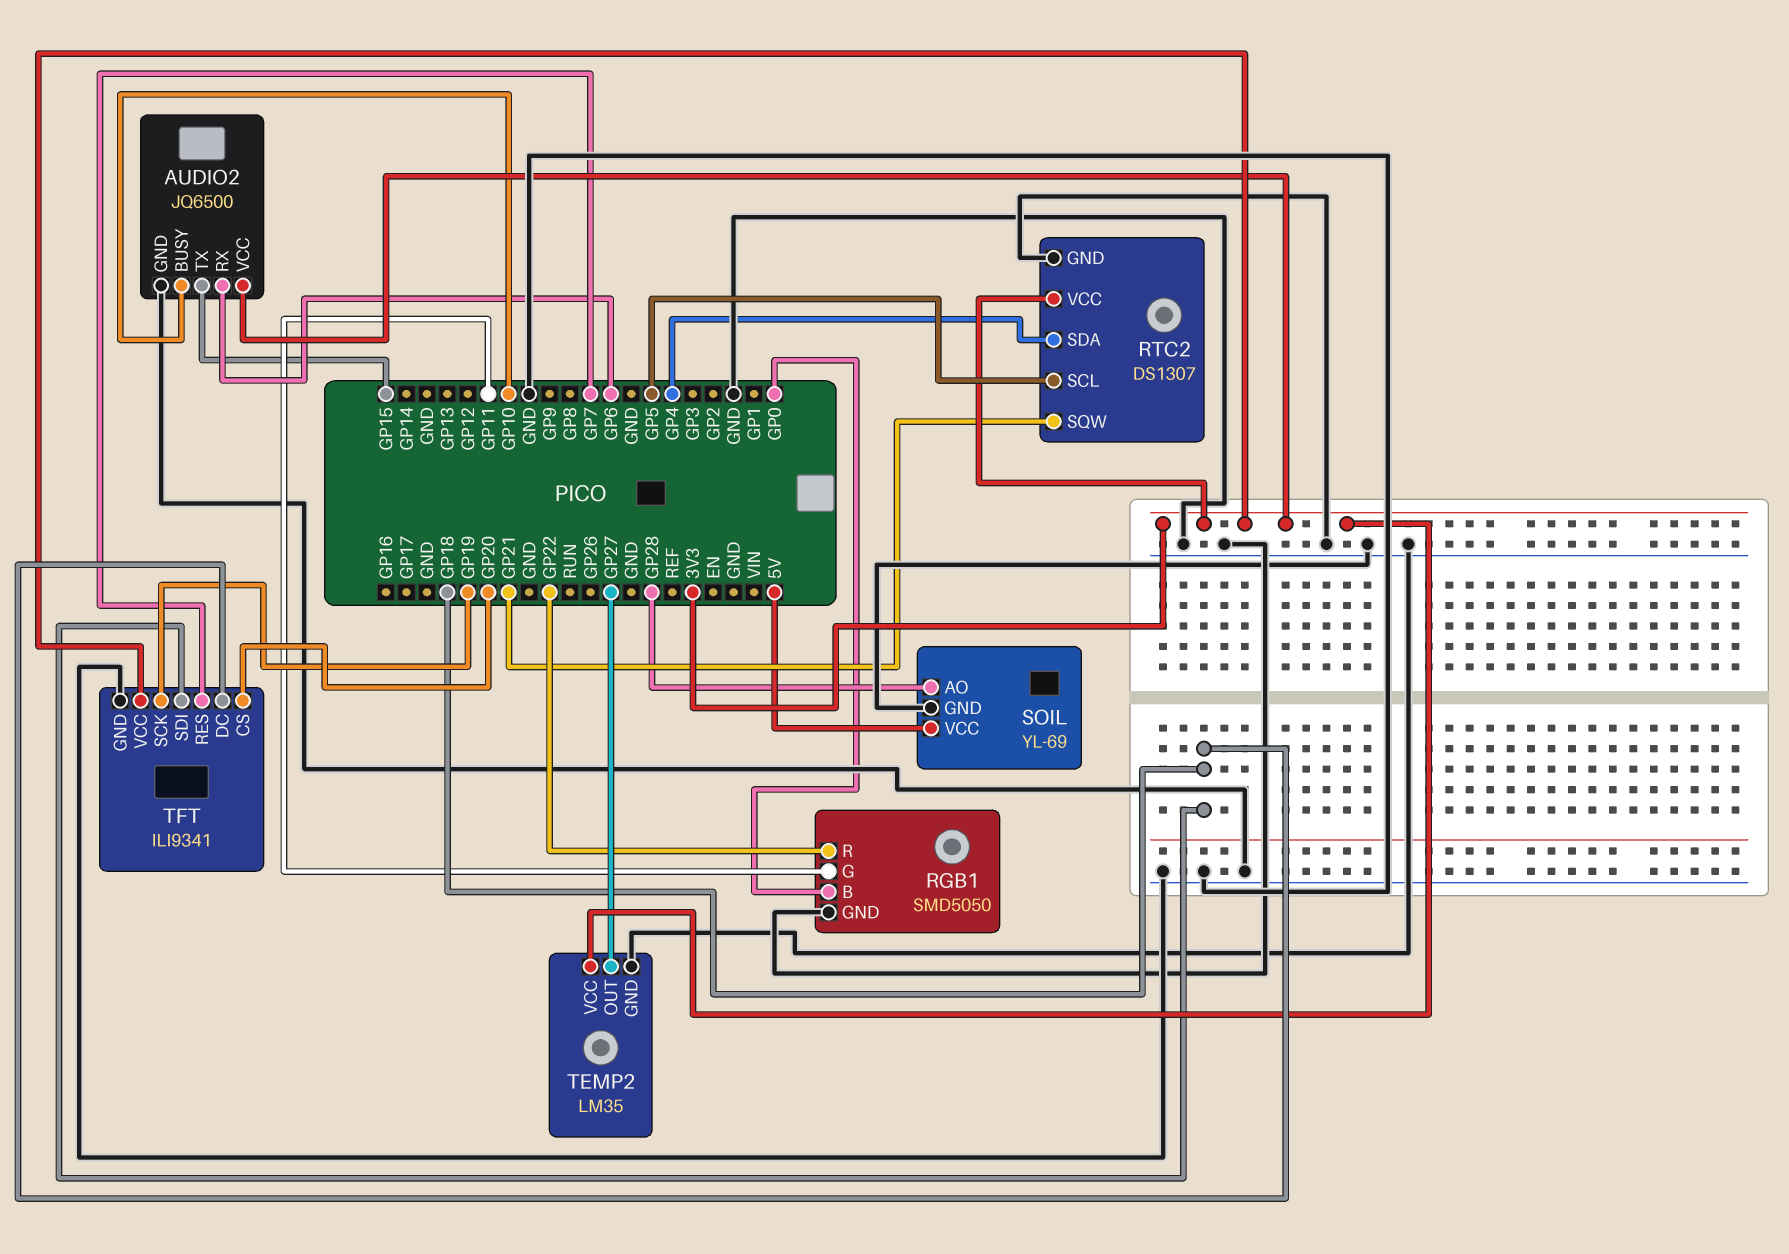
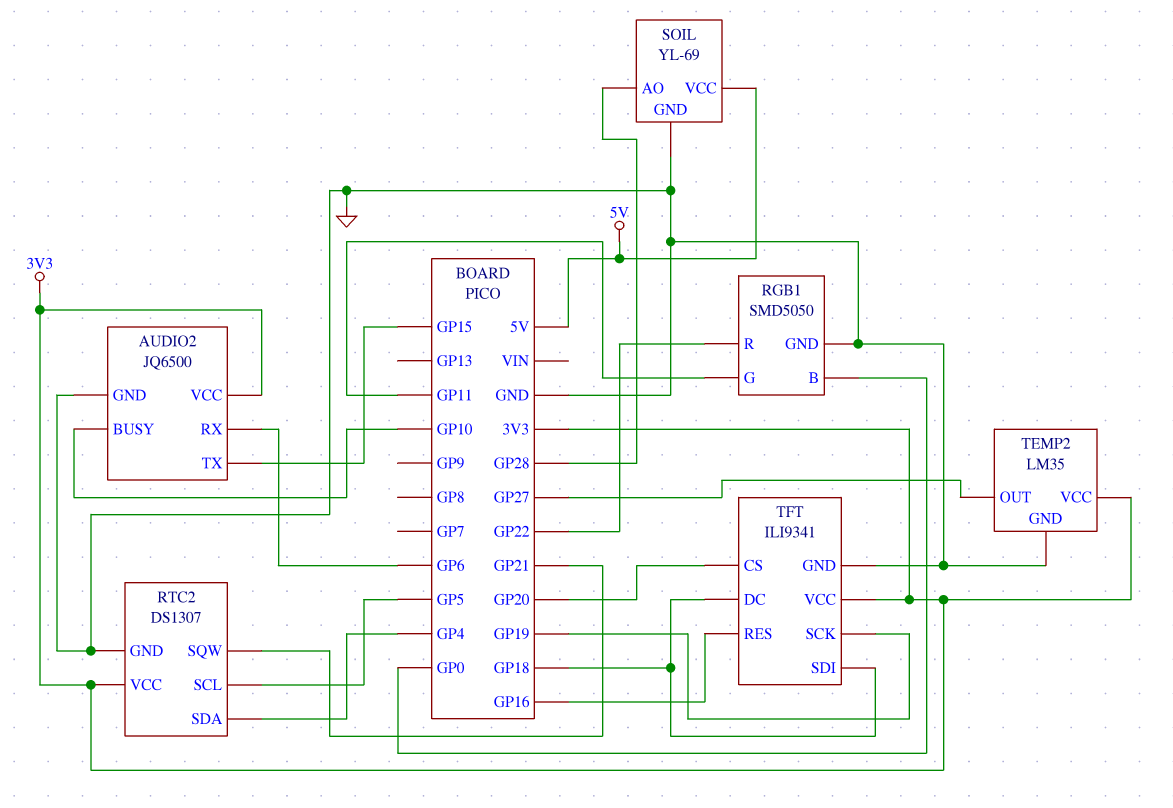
TFT pin RES: GP7 -> GP16

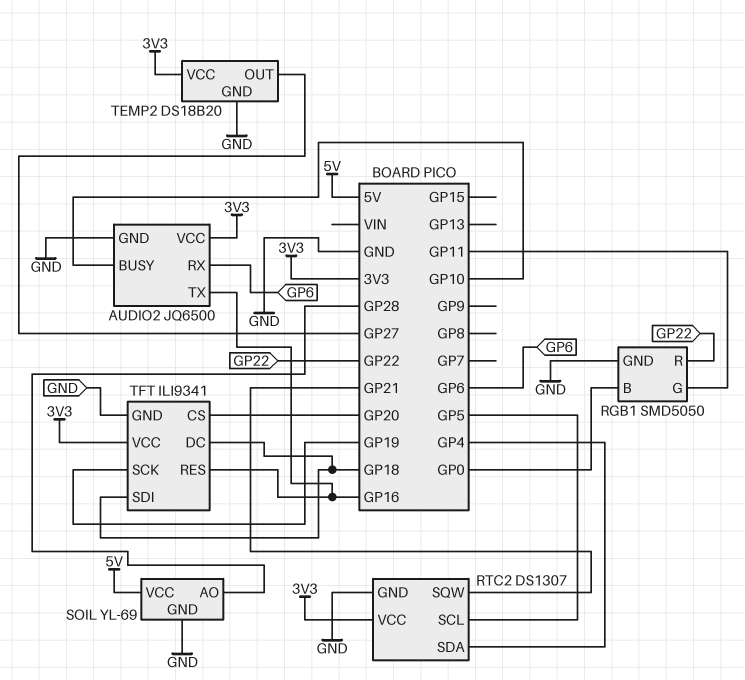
AUDIO2 pin TX: GP15 -> GP16
TEMP2: LM35 -> DS18B20

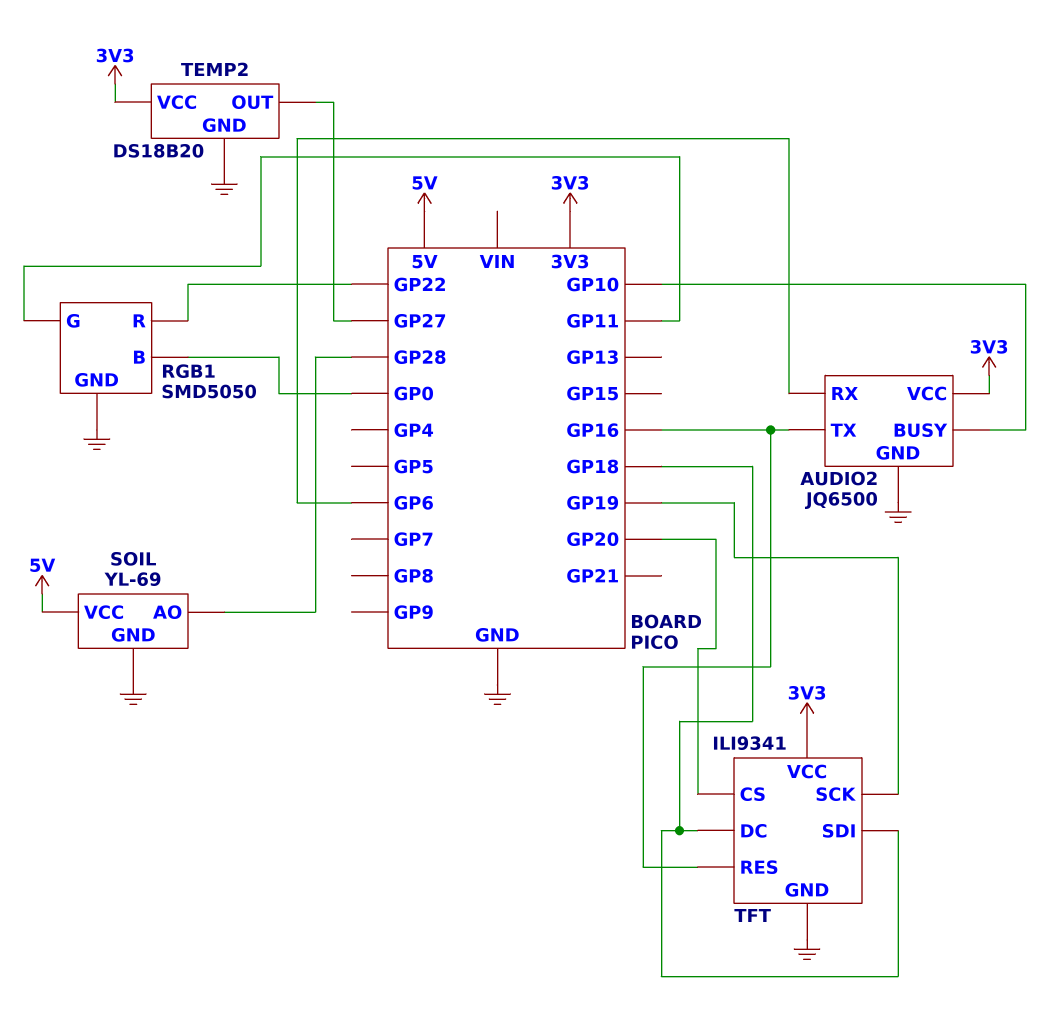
RTC2: DS1307 -> none
RTC2 pin GND: GND -> none
RTC2 pin SCL: GP5 -> none
RTC2 pin SDA: GP4 -> none
RTC2 pin SQW: GP21 -> none
RTC2 pin VCC: 3V3 -> none

